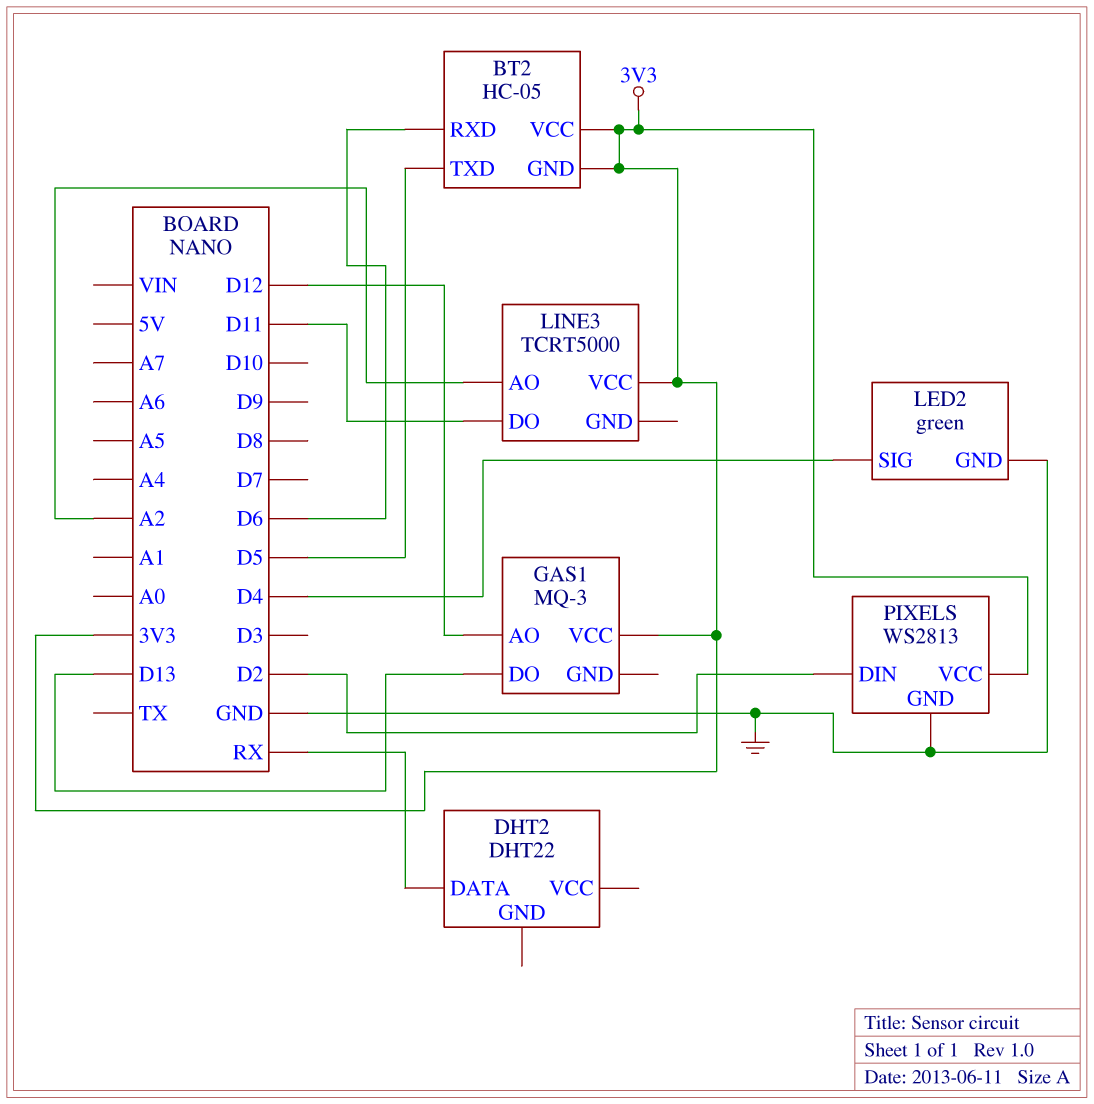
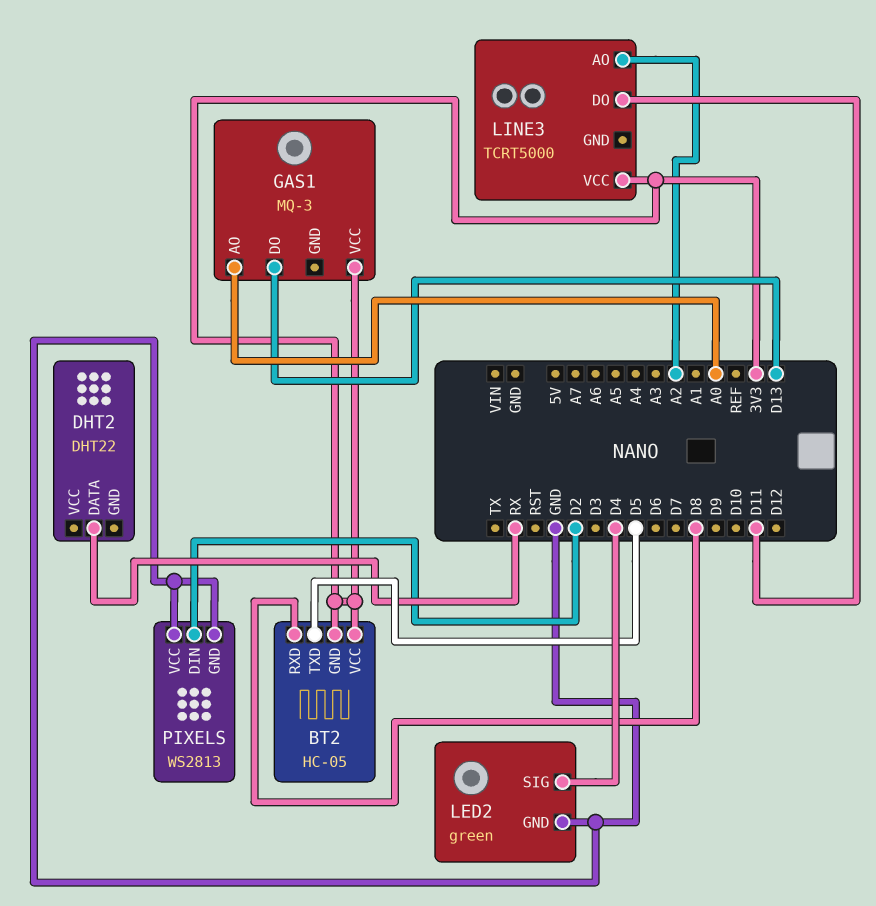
BT2 pin RXD: D6 -> D8
GAS1 pin AO: D12 -> A0
PIXELS pin VCC: 3V3 -> GND

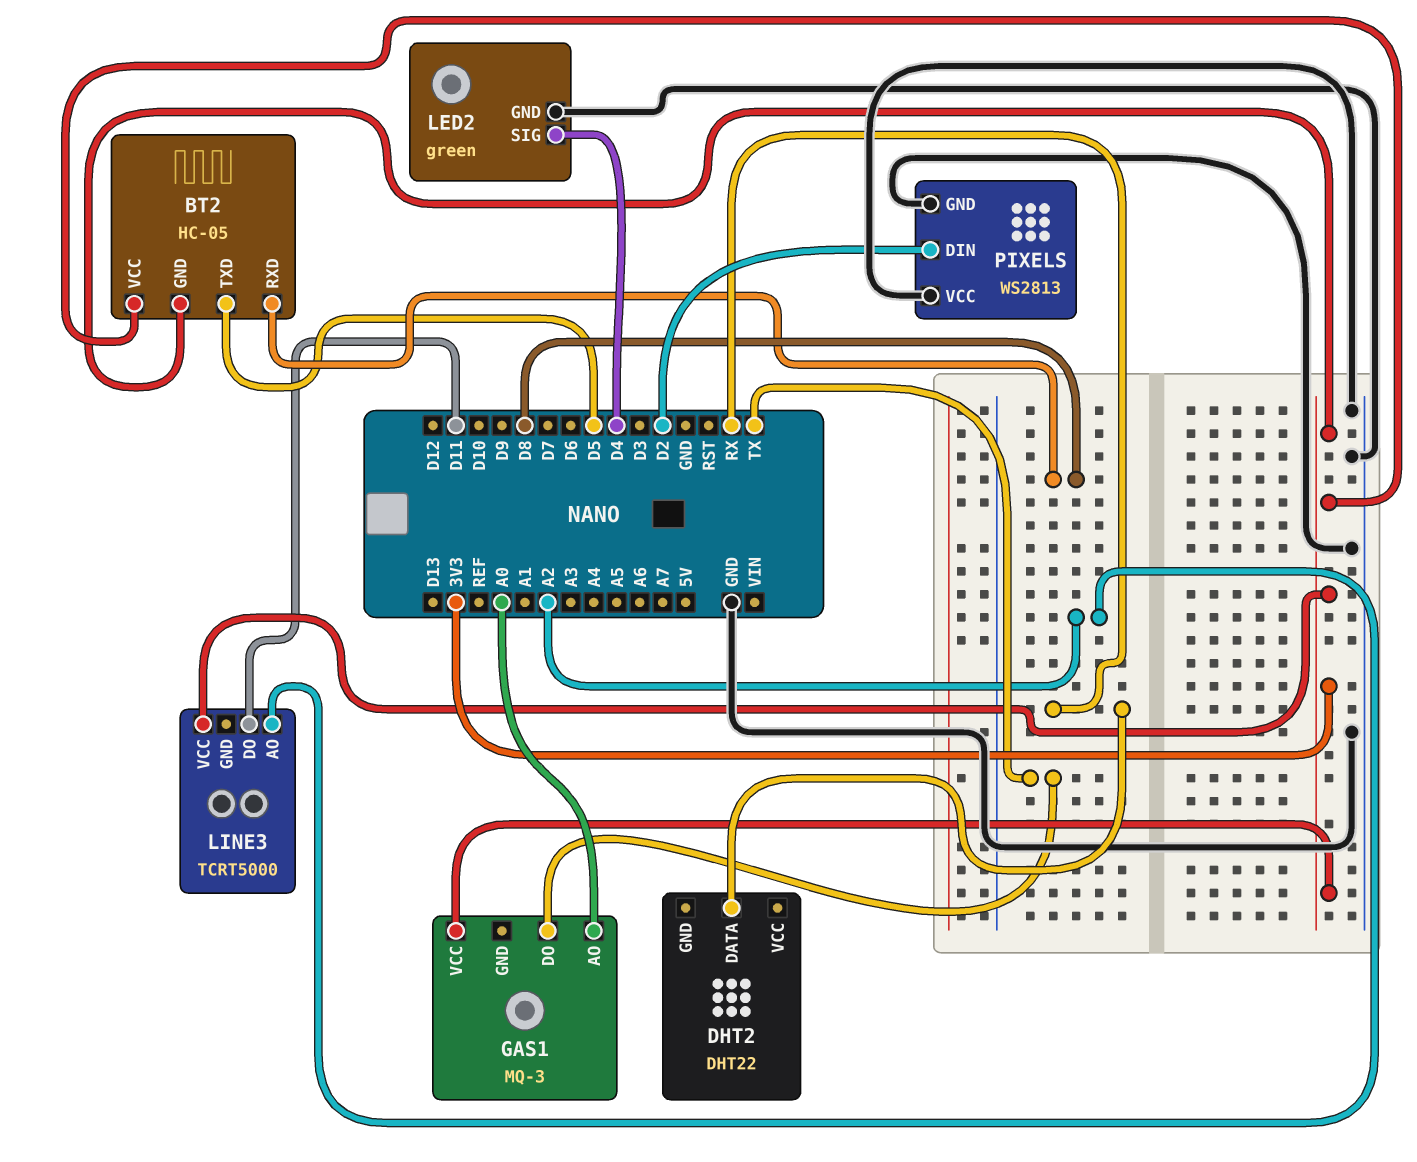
GAS1 pin DO: D13 -> TX

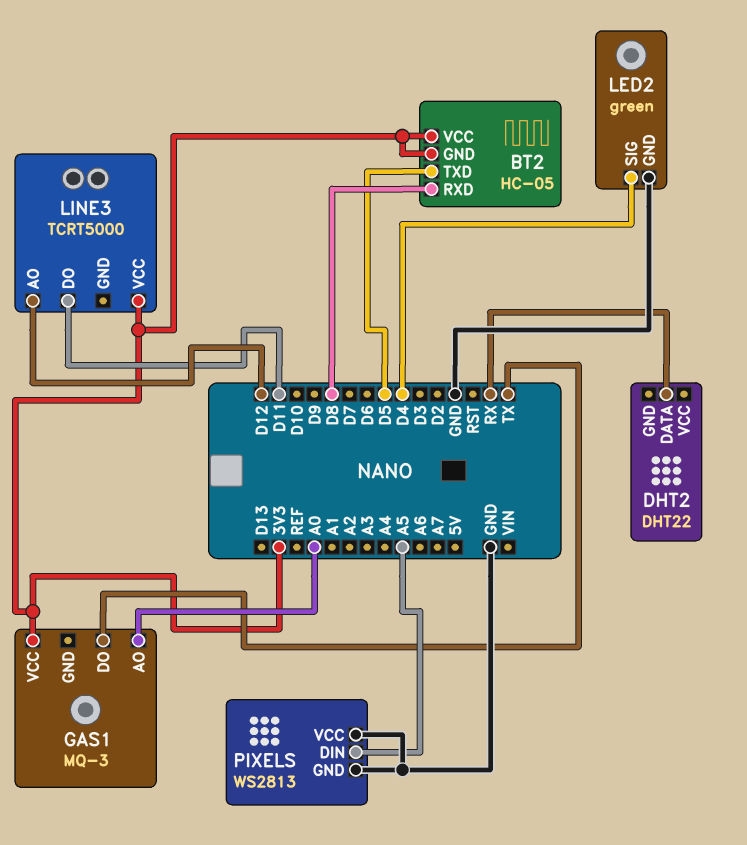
LINE3 pin AO: A2 -> D12
PIXELS pin DIN: D2 -> A5

